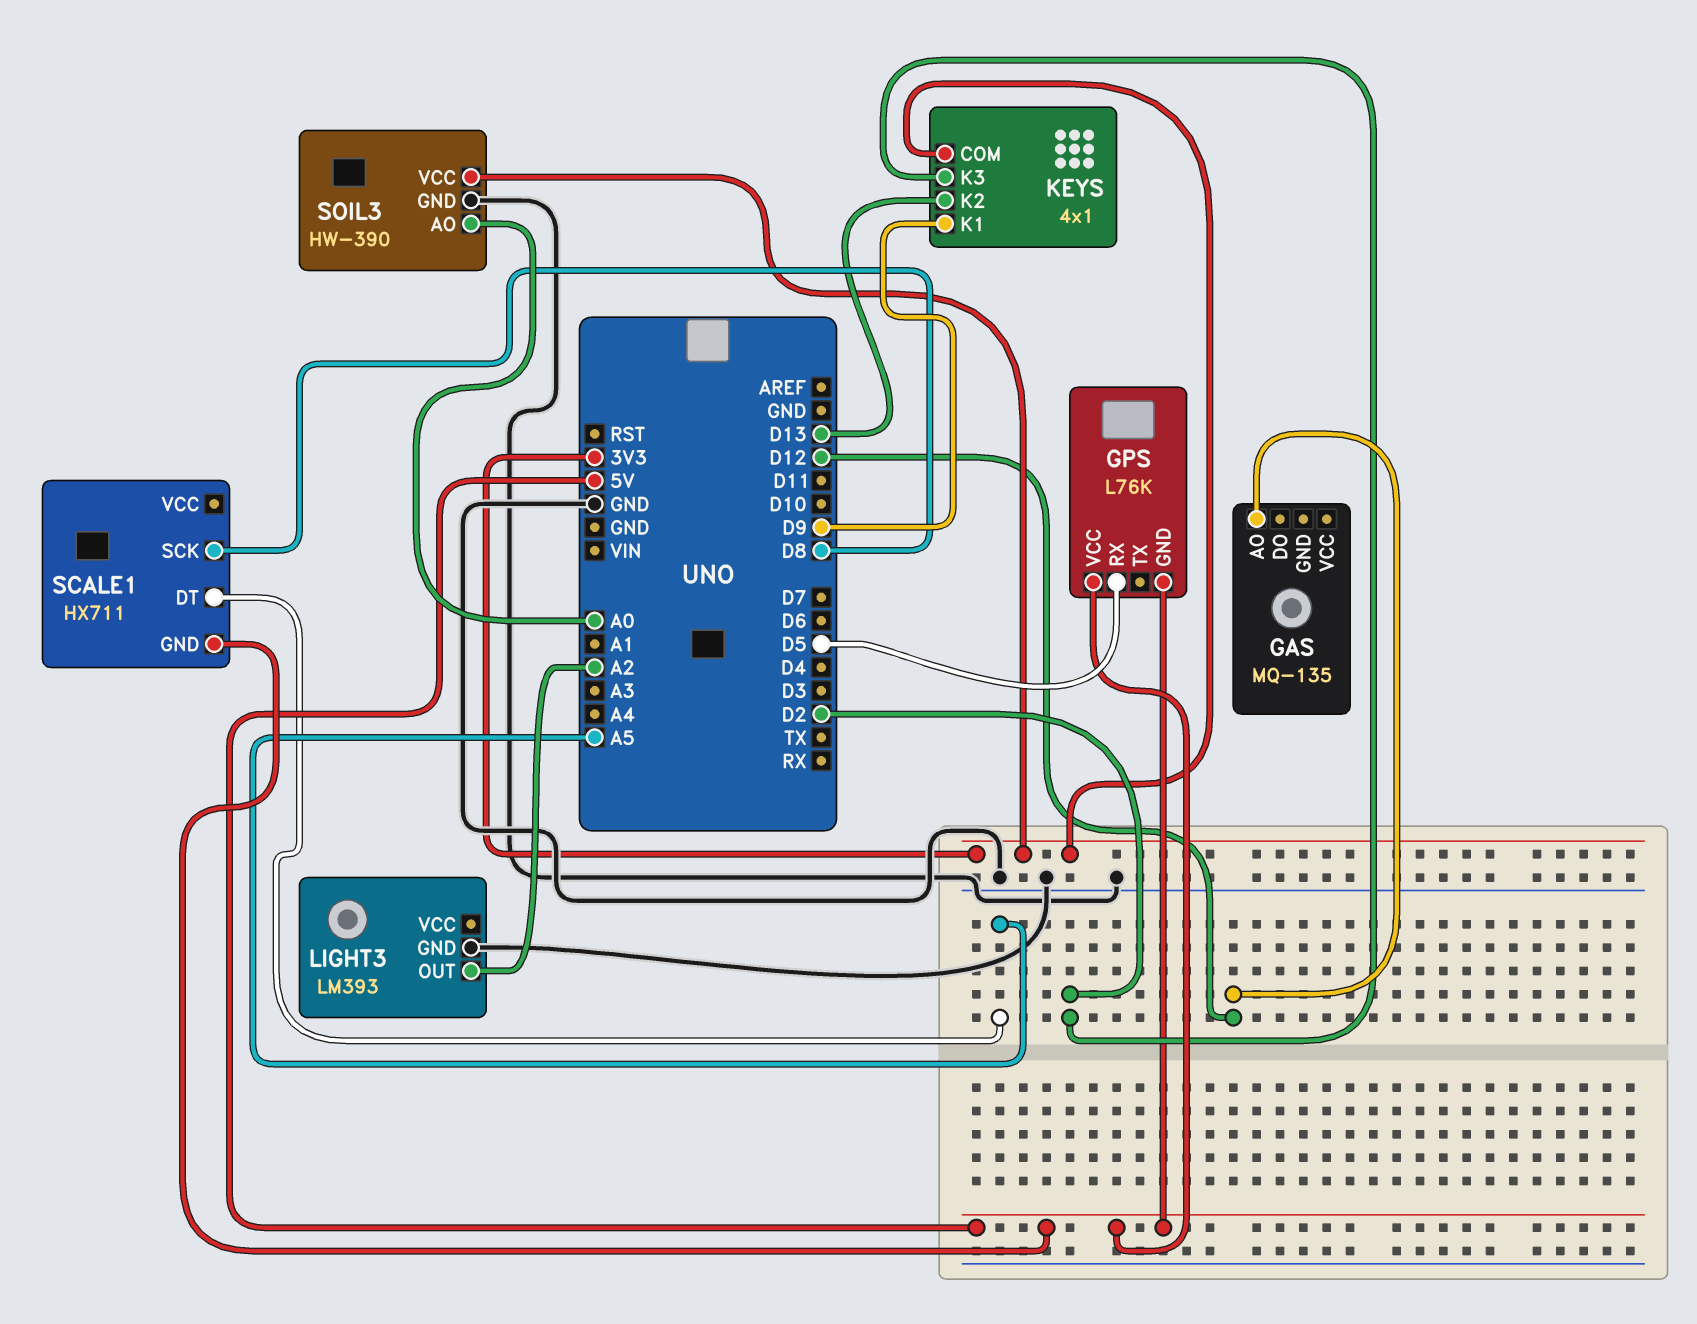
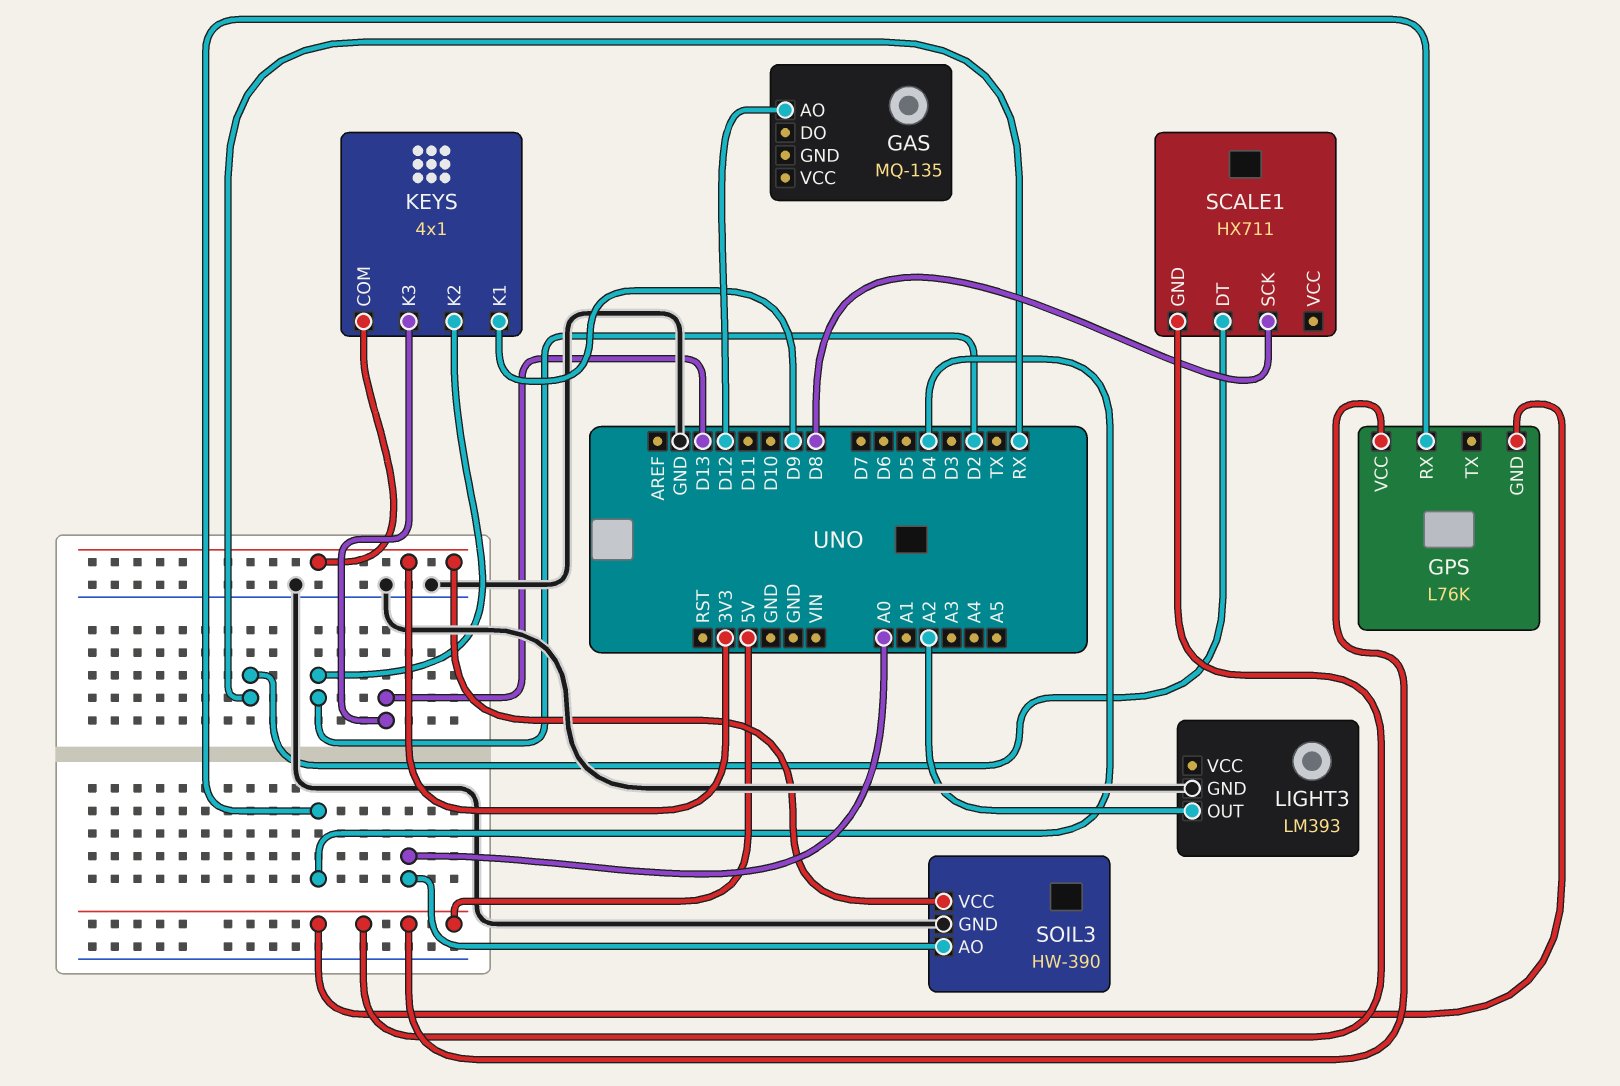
GPS pin RX: D5 -> D4
KEYS pin K2: D13 -> D2
KEYS pin K3: D2 -> D13
SCALE1 pin DT: A5 -> RX

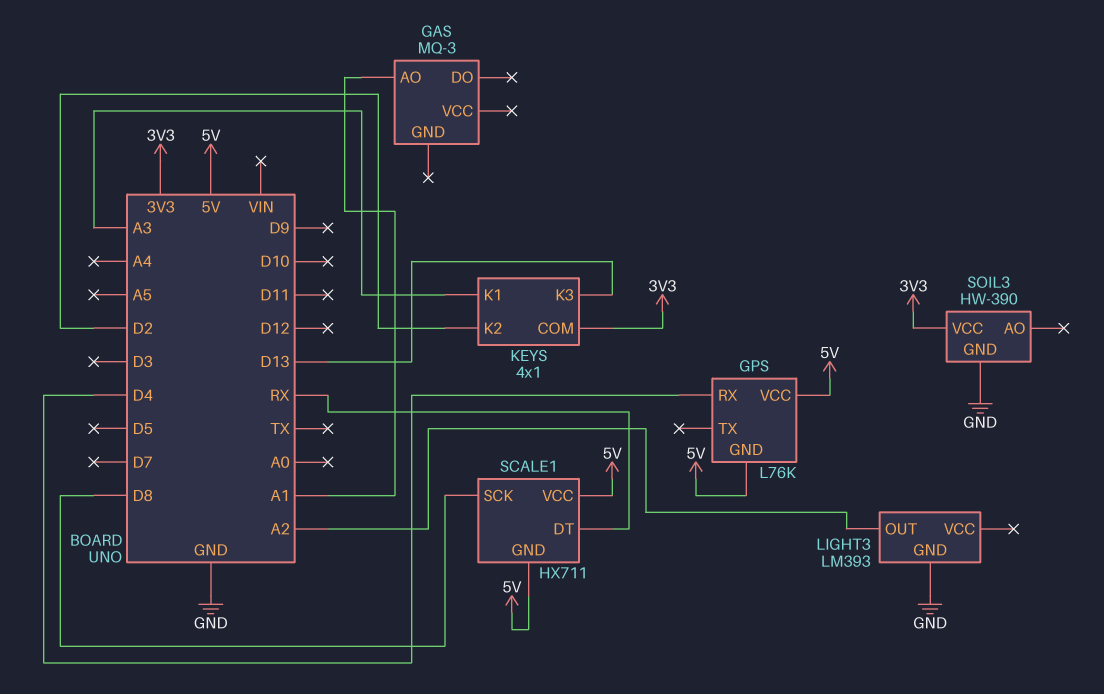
GAS: MQ-135 -> MQ-3
GAS pin AO: D12 -> A1
KEYS pin K1: D9 -> A3
SCALE1 pin VCC: none -> 5V
SOIL3 pin AO: A0 -> none

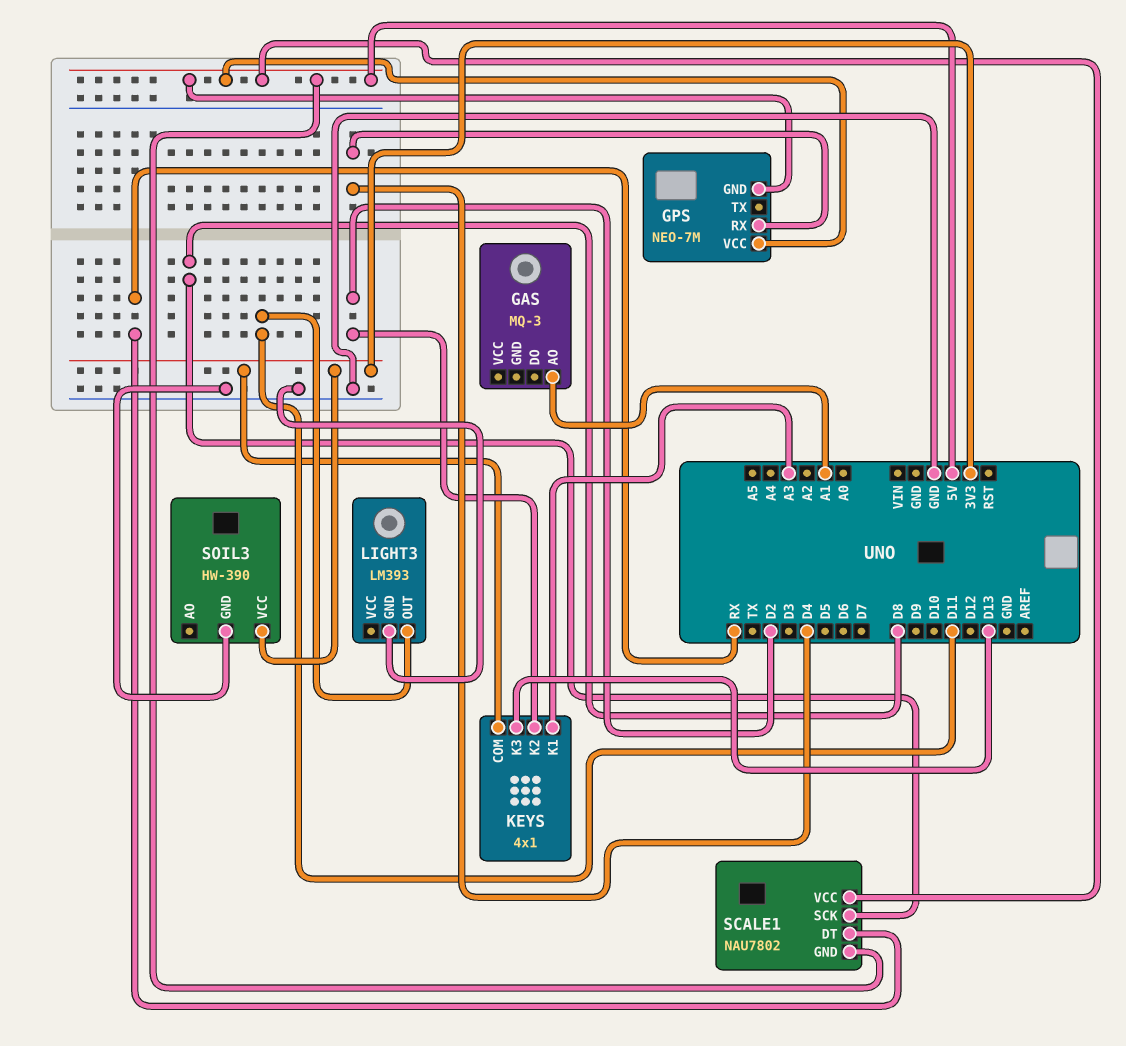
GPS: L76K -> NEO-7M
LIGHT3 pin OUT: A2 -> D11
SCALE1: HX711 -> NAU7802

